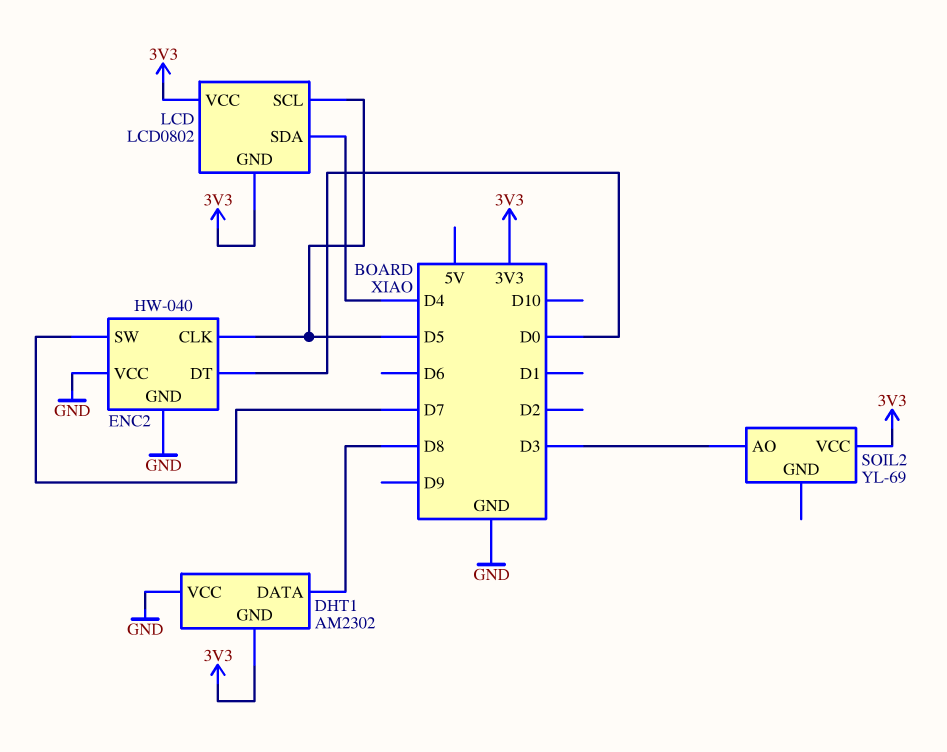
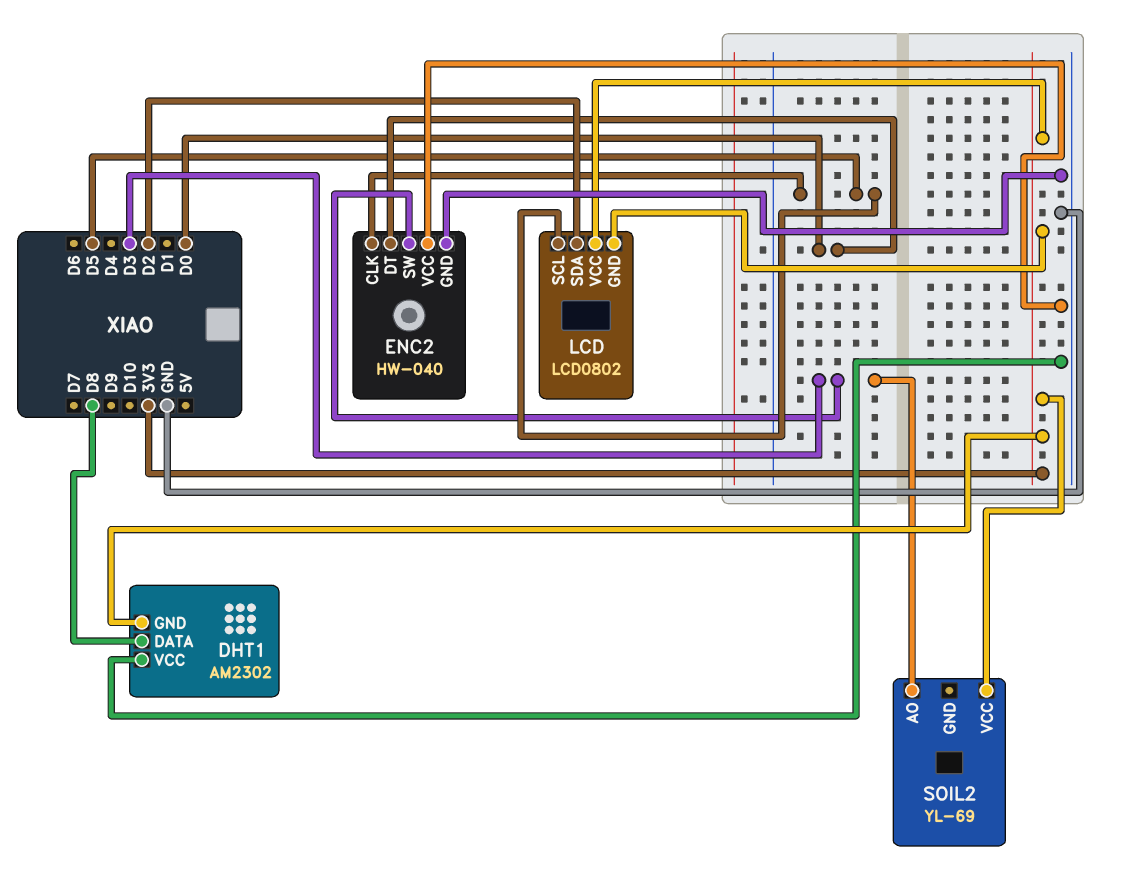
ENC2 pin SW: D7 -> D3
LCD pin SDA: D4 -> D2

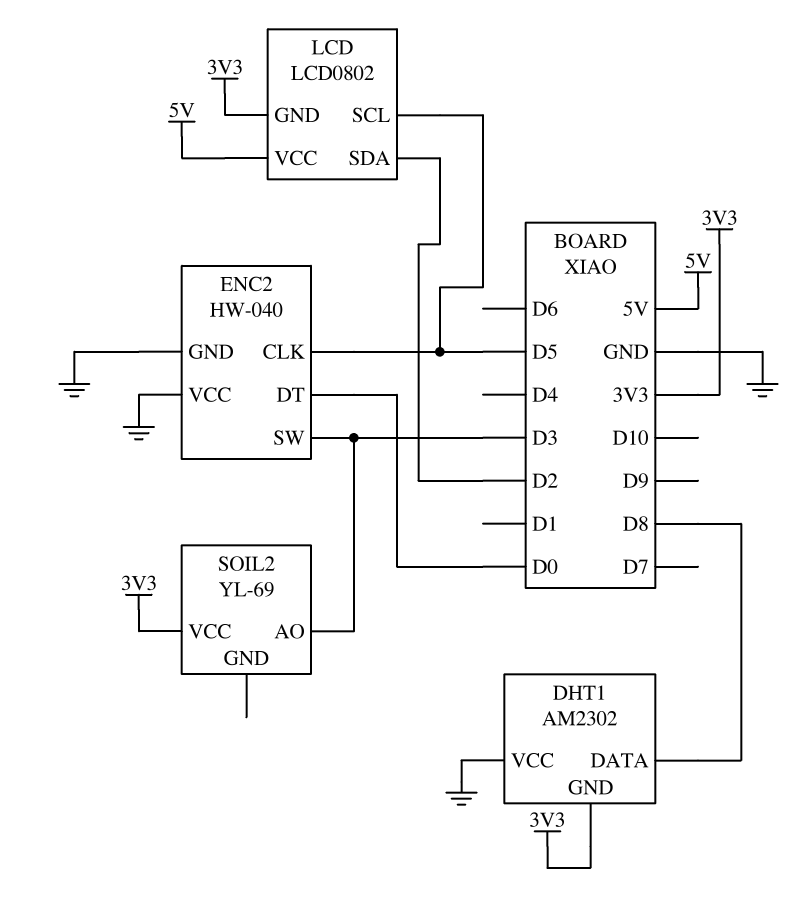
LCD pin VCC: 3V3 -> 5V

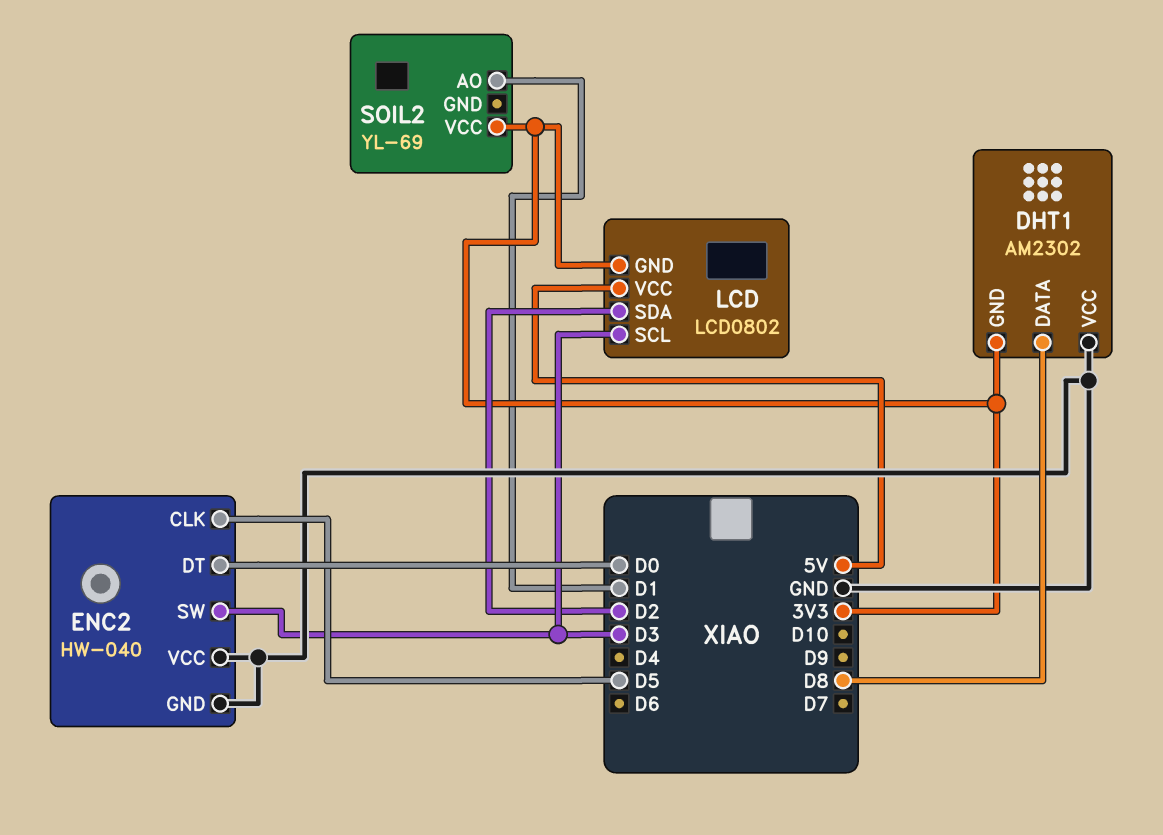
LCD pin SCL: D5 -> D3
SOIL2 pin AO: D3 -> D1

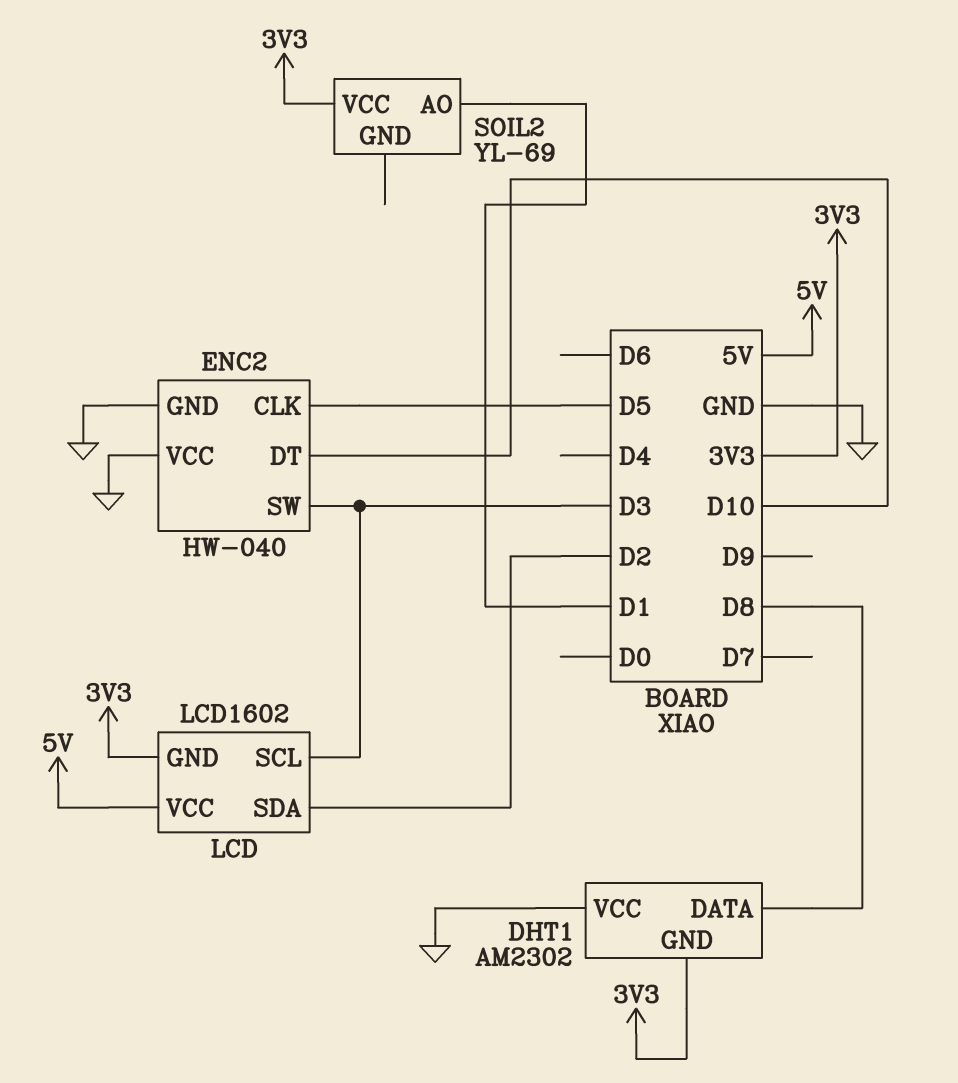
ENC2 pin DT: D0 -> D10
LCD: LCD0802 -> LCD1602

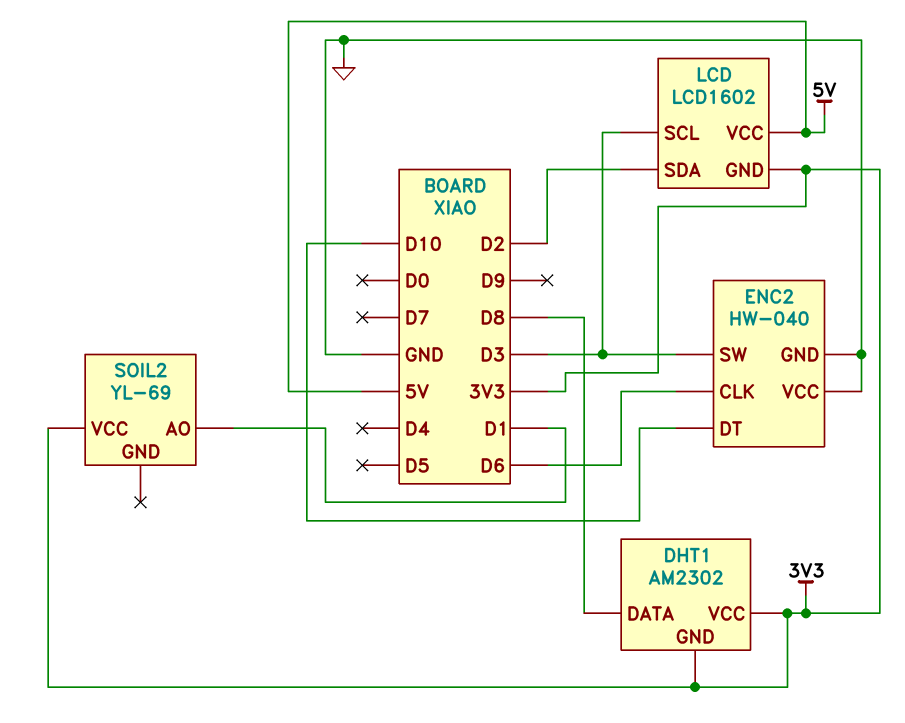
DHT1 pin VCC: GND -> 3V3
ENC2 pin CLK: D5 -> D6

